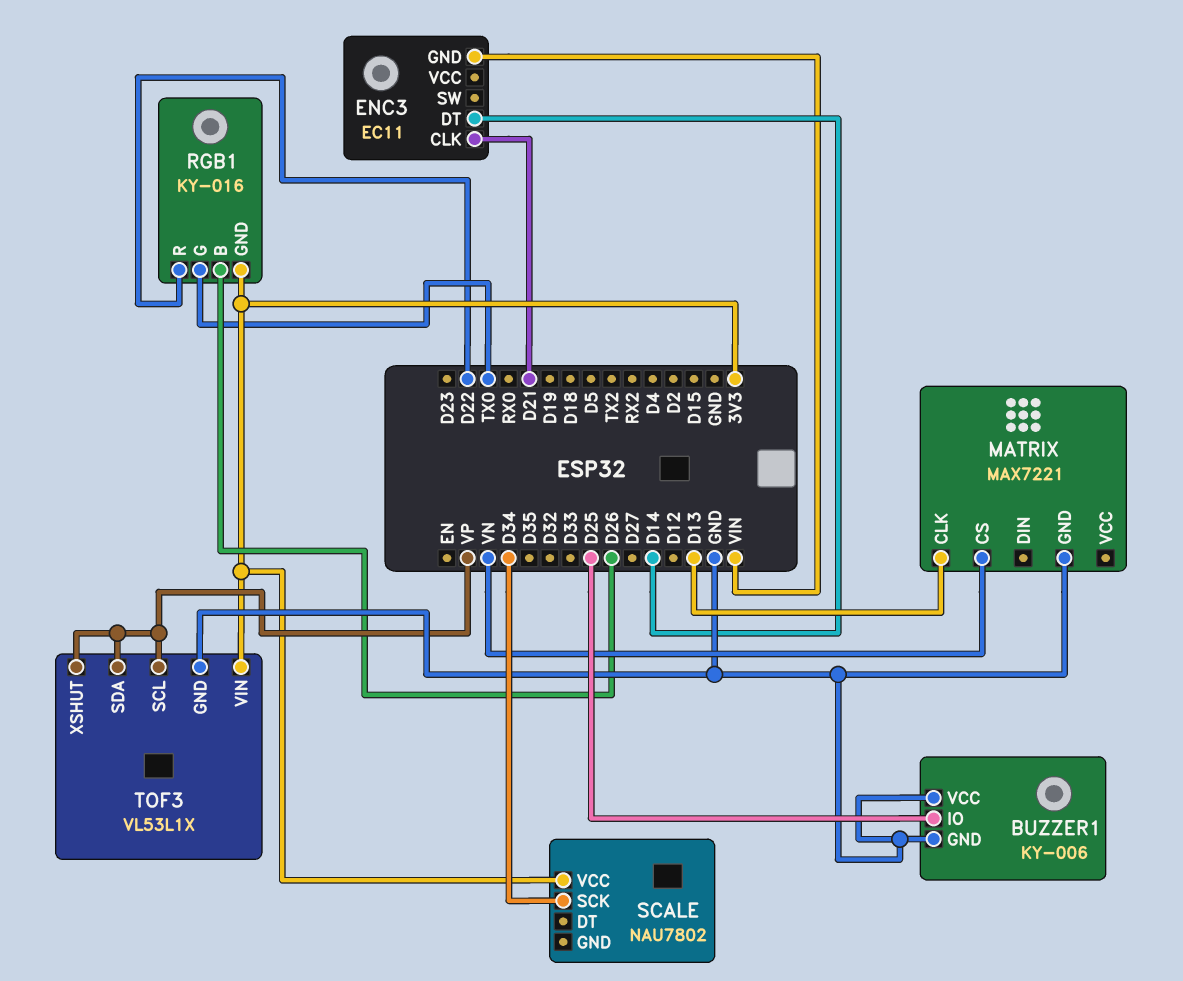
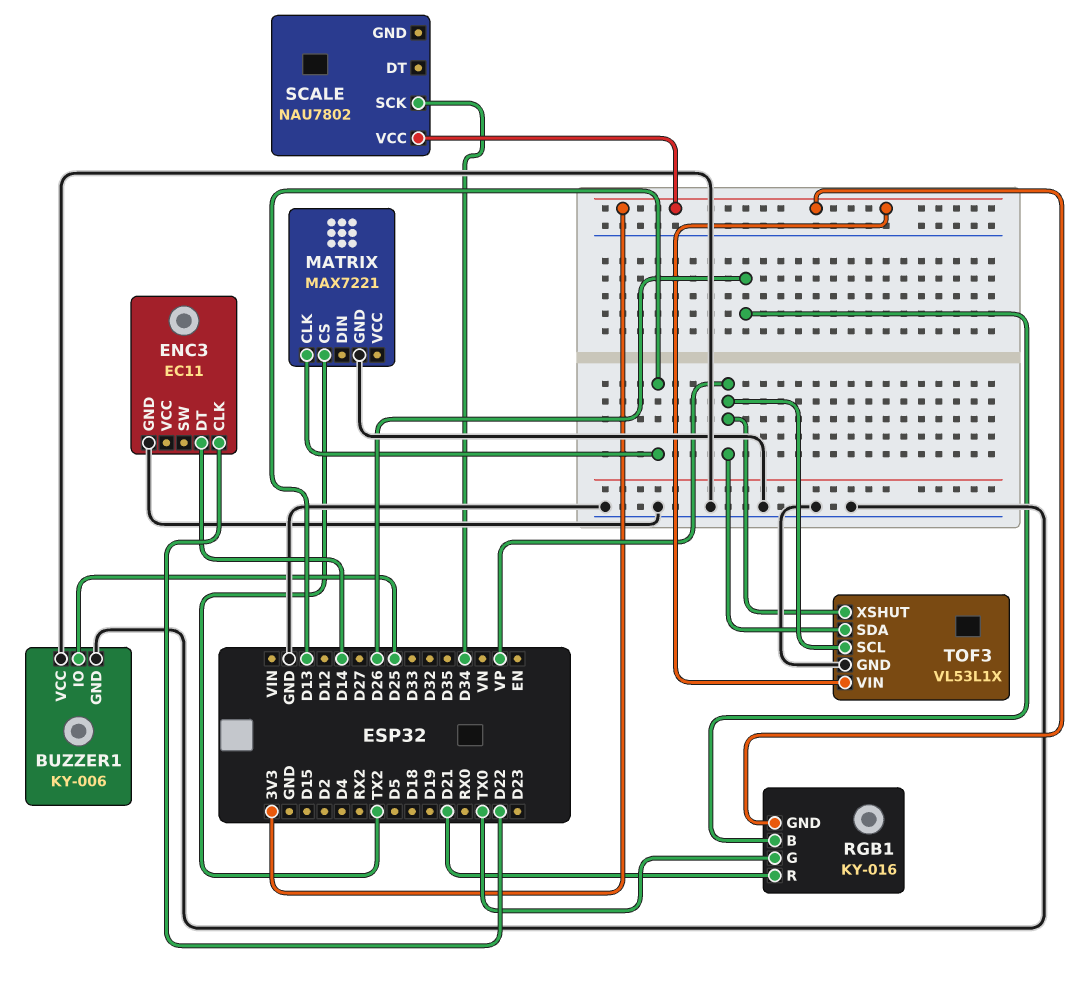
ENC3 pin CLK: D21 -> D22
ENC3 pin GND: VIN -> GND
MATRIX pin CS: VN -> TX2
RGB1 pin R: D22 -> D21

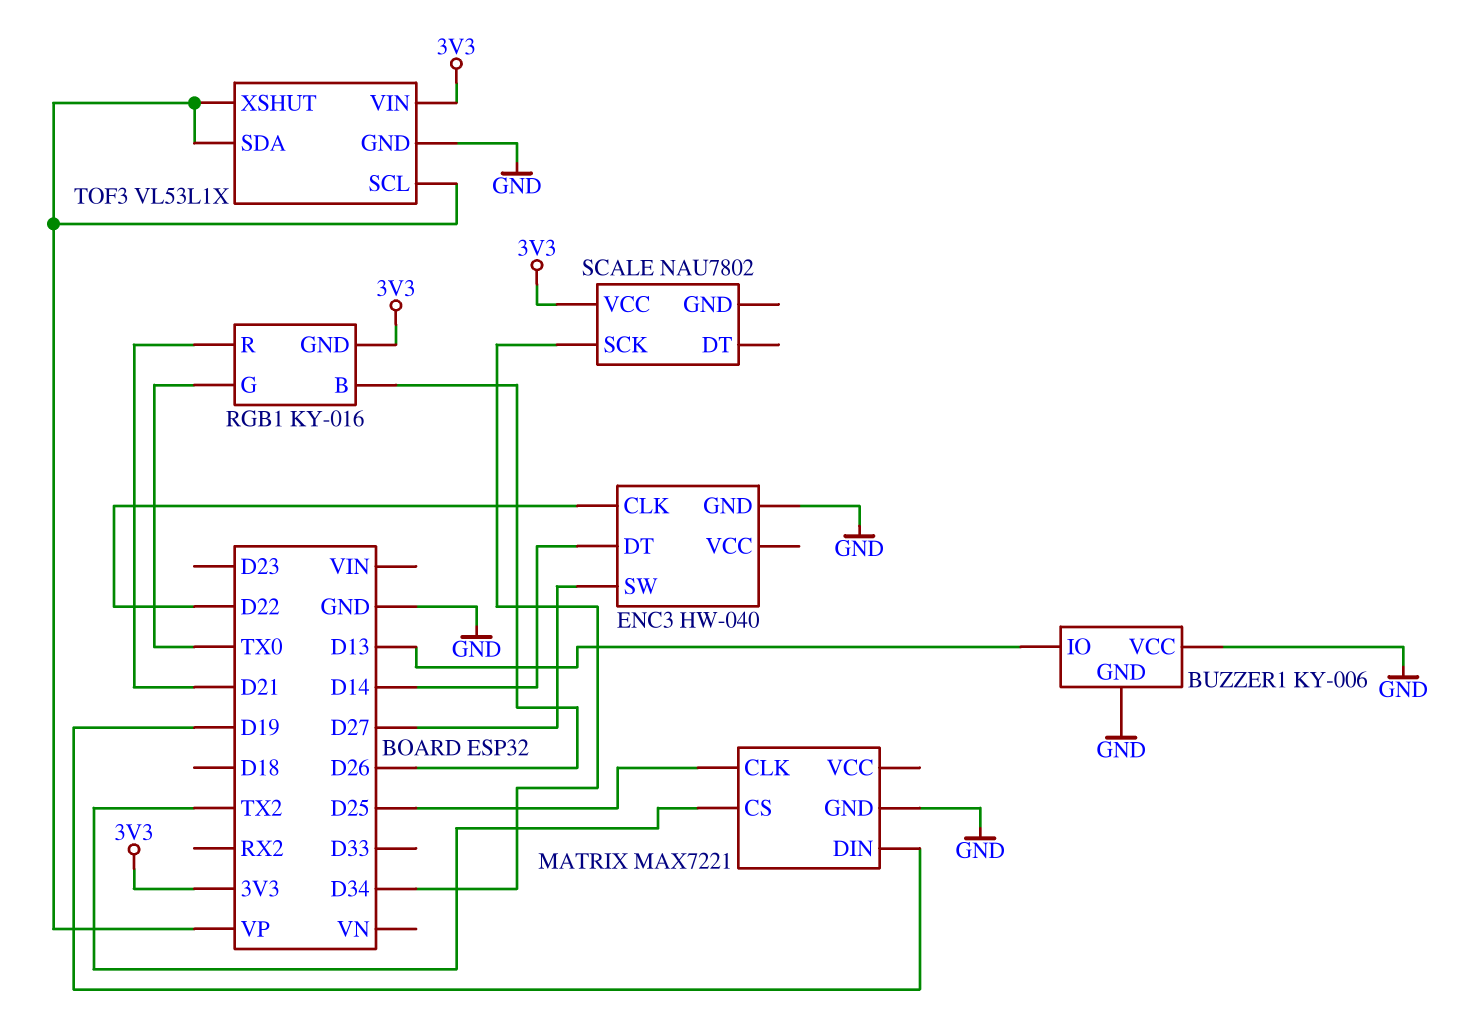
BUZZER1 pin IO: D25 -> D13
ENC3: EC11 -> HW-040
ENC3 pin SW: none -> D27
MATRIX pin CLK: D13 -> D25
MATRIX pin DIN: none -> D19

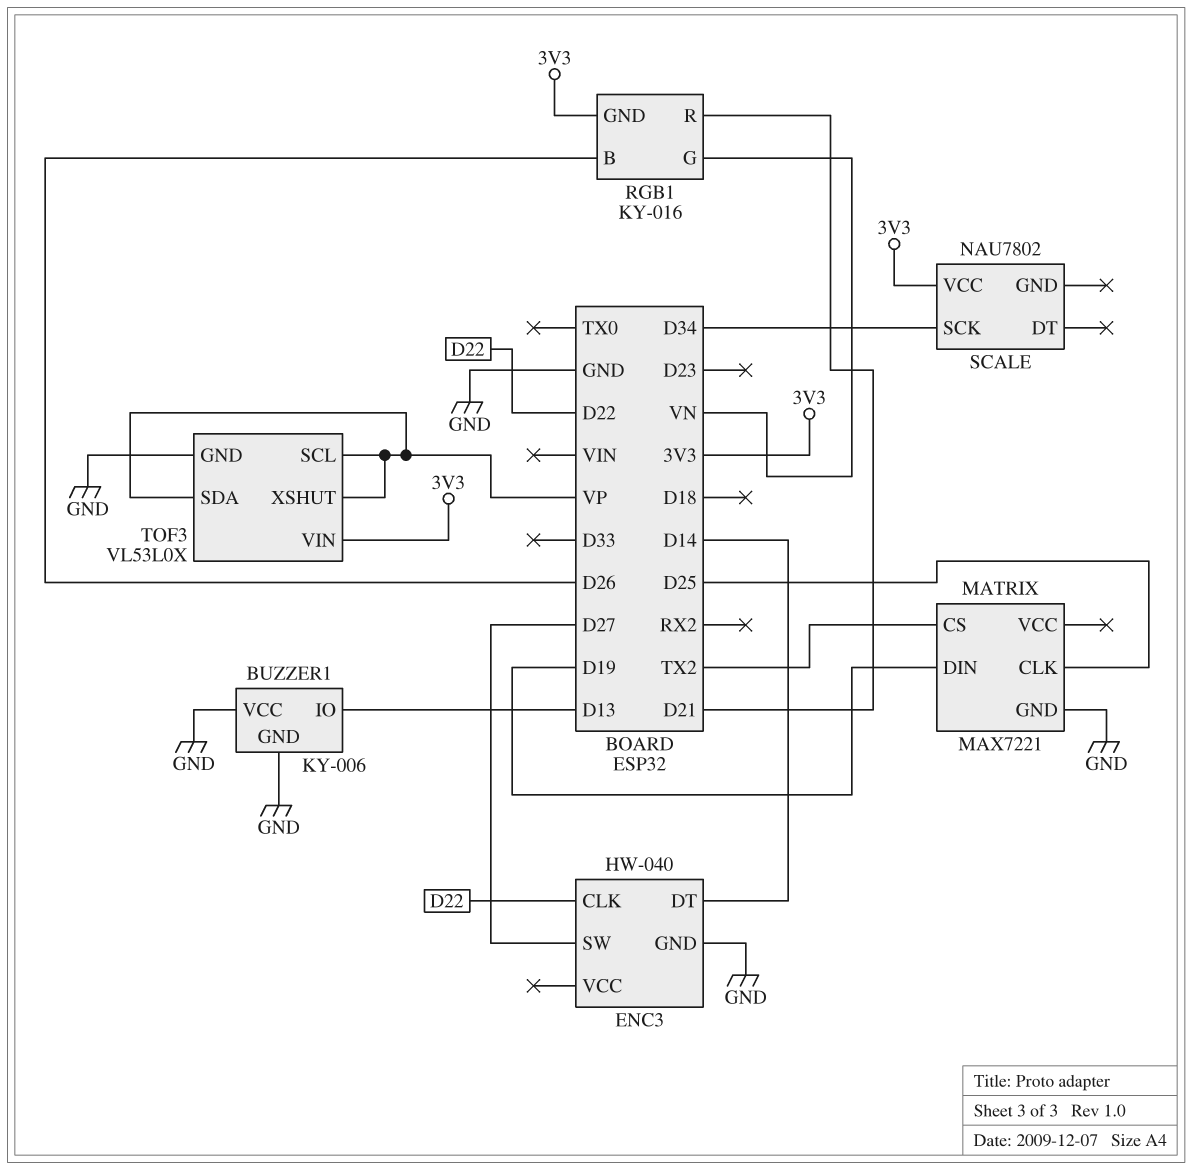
RGB1 pin G: TX0 -> VN
TOF3: VL53L1X -> VL53L0X

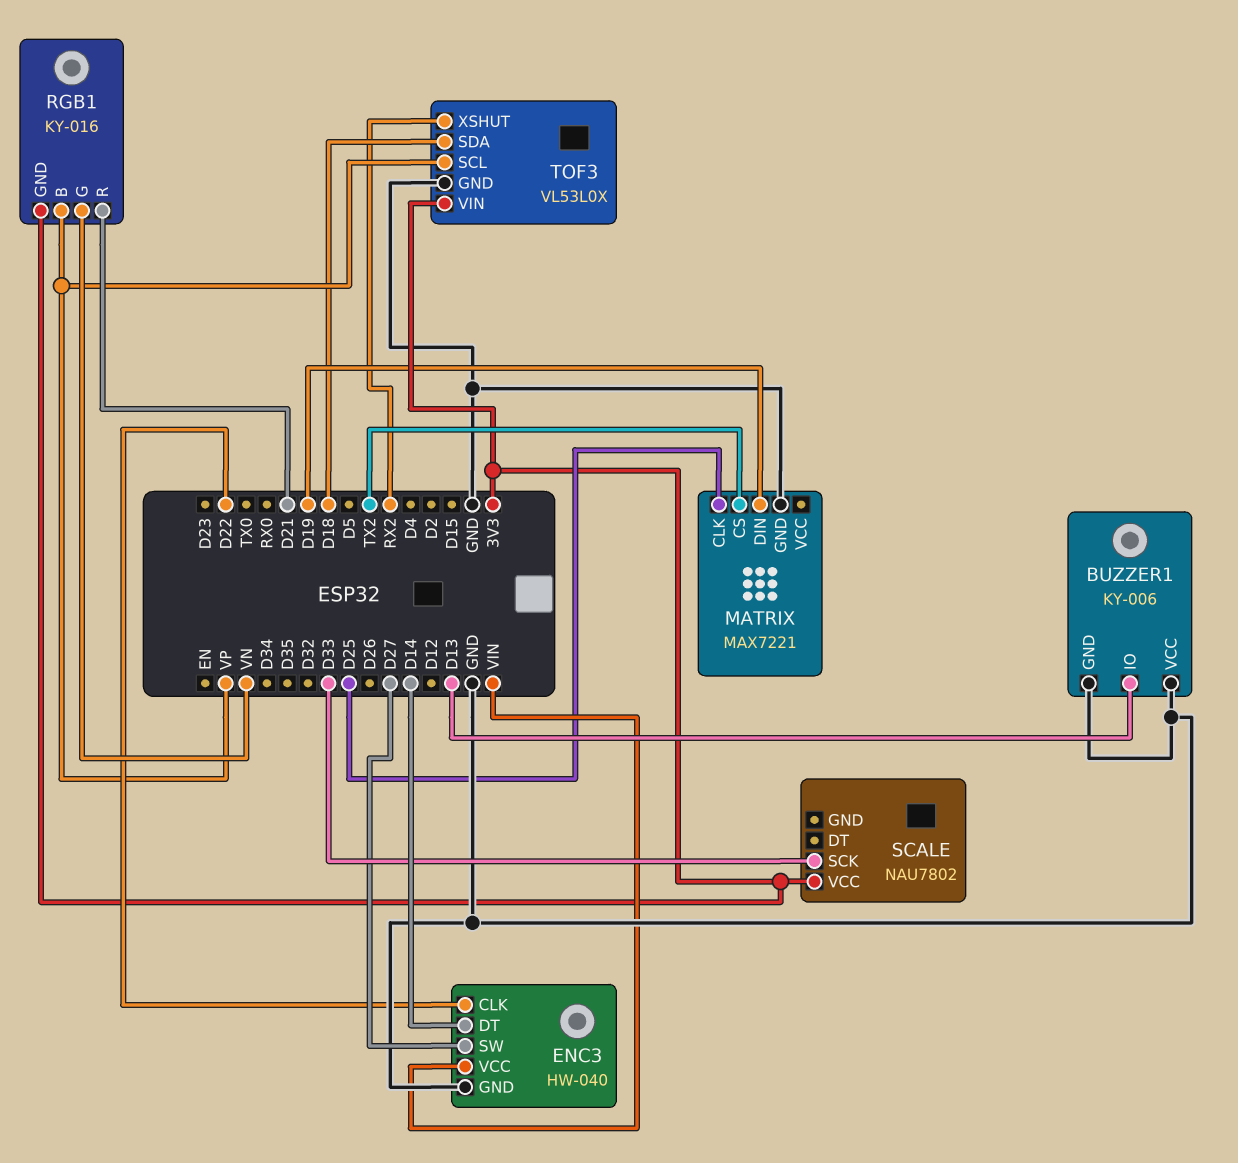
ENC3 pin VCC: none -> VIN
RGB1 pin B: D26 -> VP
SCALE pin SCK: D34 -> D33
TOF3 pin SDA: VP -> D18
TOF3 pin XSHUT: VP -> RX2

